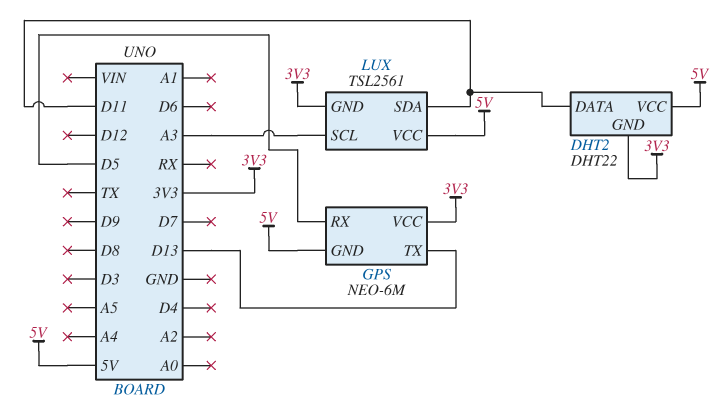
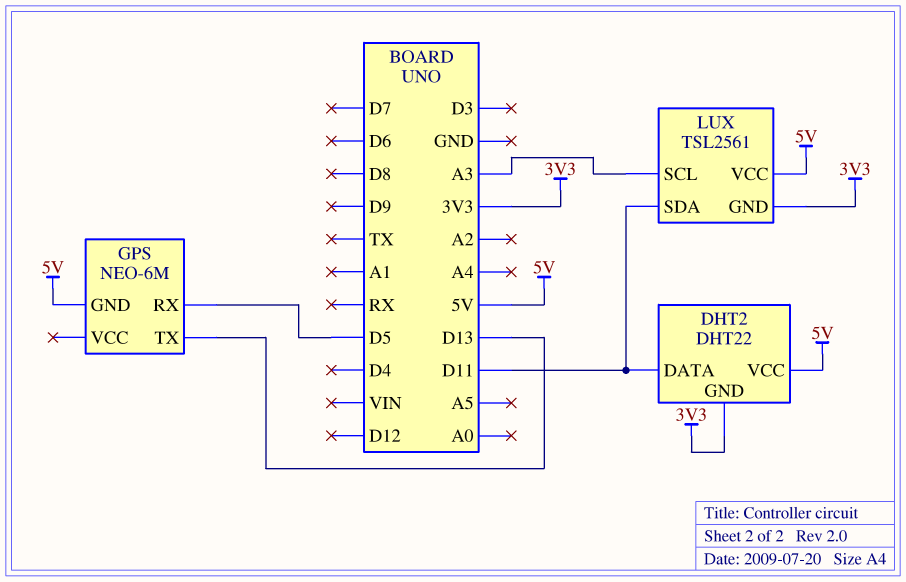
GPS pin VCC: 3V3 -> none

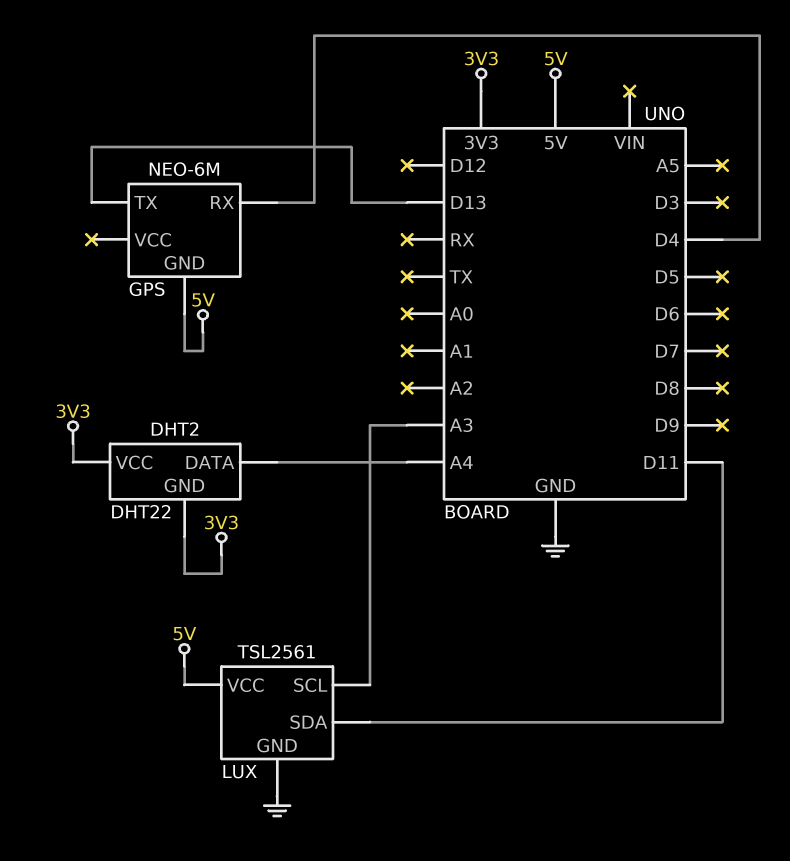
DHT2 pin DATA: D11 -> A4
DHT2 pin VCC: 5V -> 3V3
GPS pin RX: D5 -> D4
LUX pin GND: 3V3 -> GND

